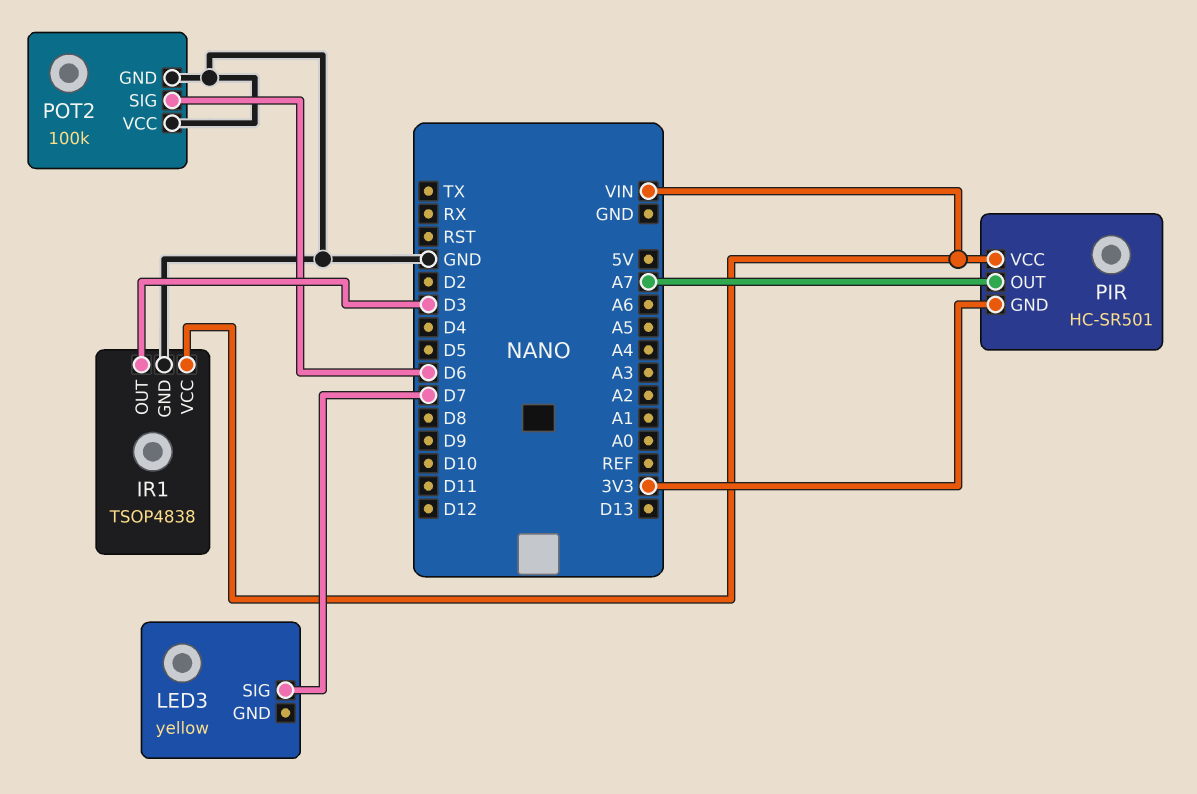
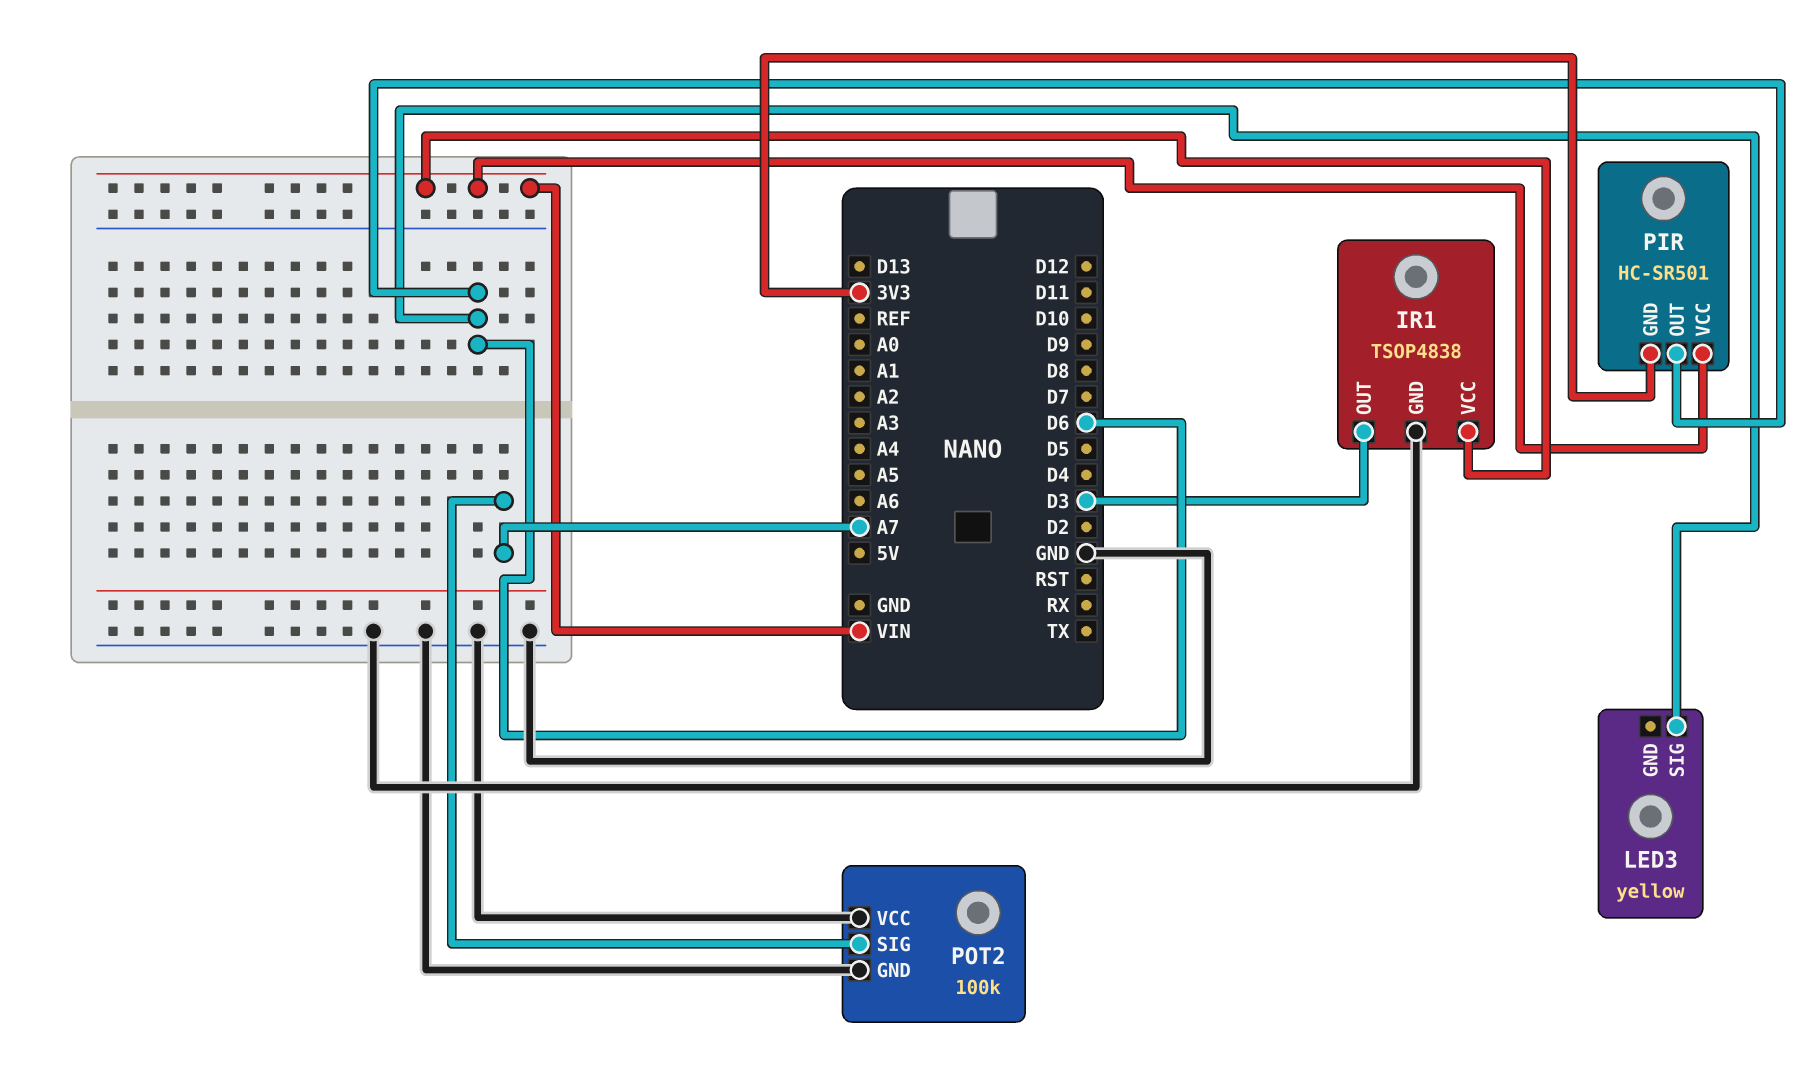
LED3 pin SIG: D7 -> D6
PIR pin OUT: A7 -> D6
POT2 pin SIG: D6 -> A7

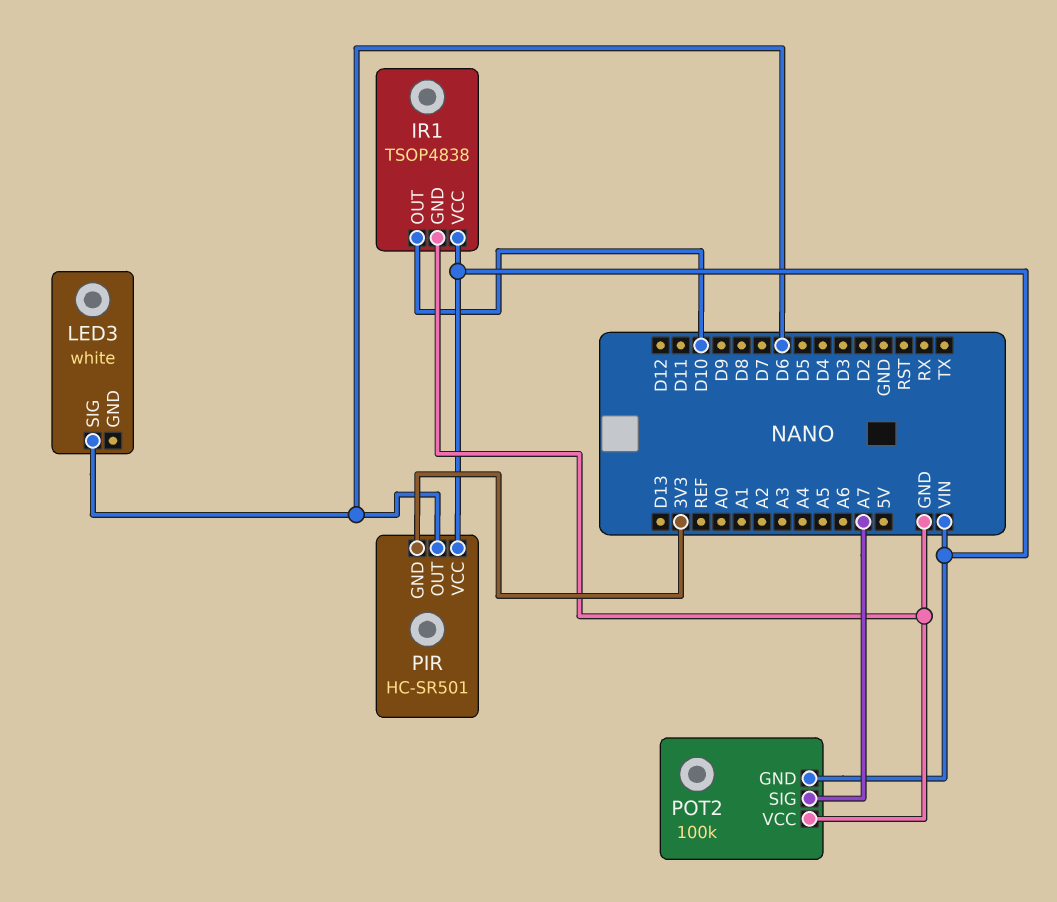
IR1 pin OUT: D3 -> D10
LED3: yellow -> white
POT2 pin GND: GND -> VIN

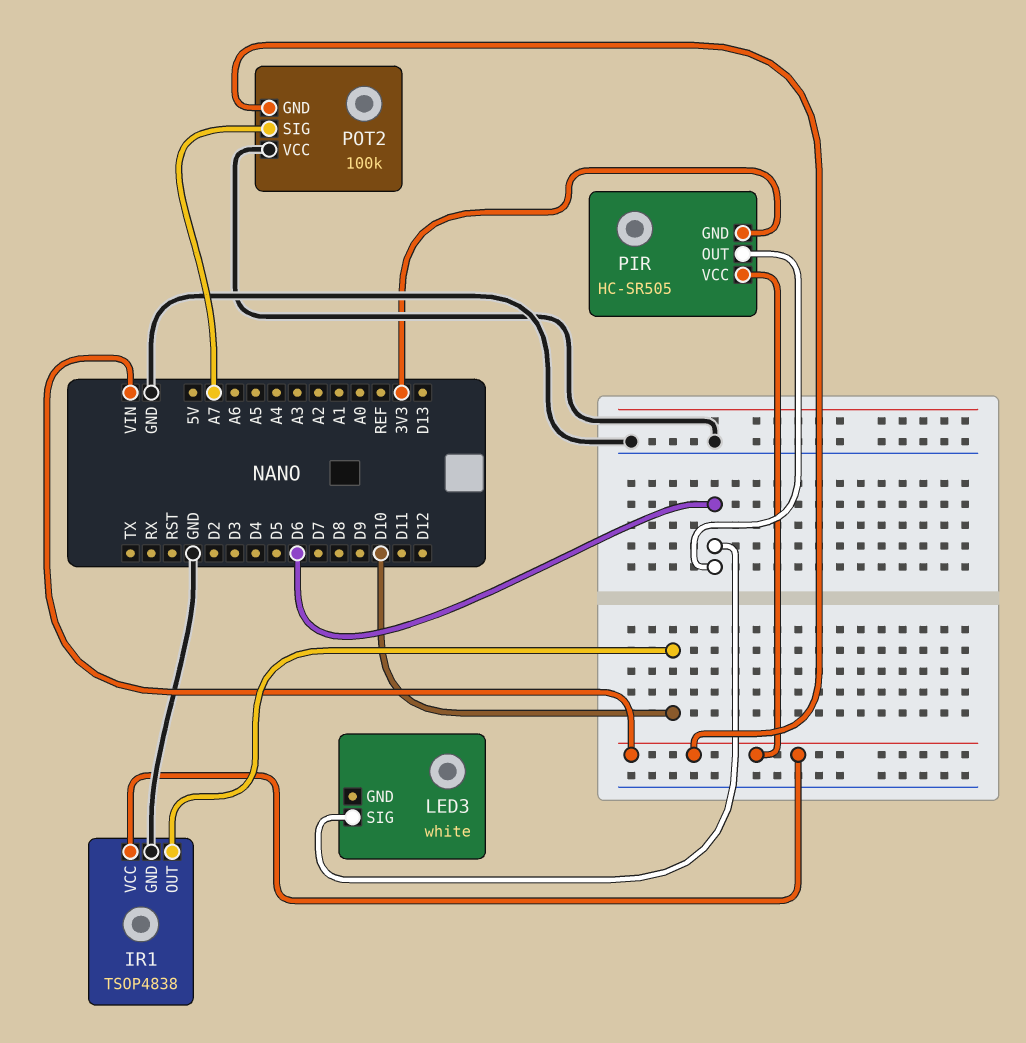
PIR: HC-SR501 -> HC-SR505

